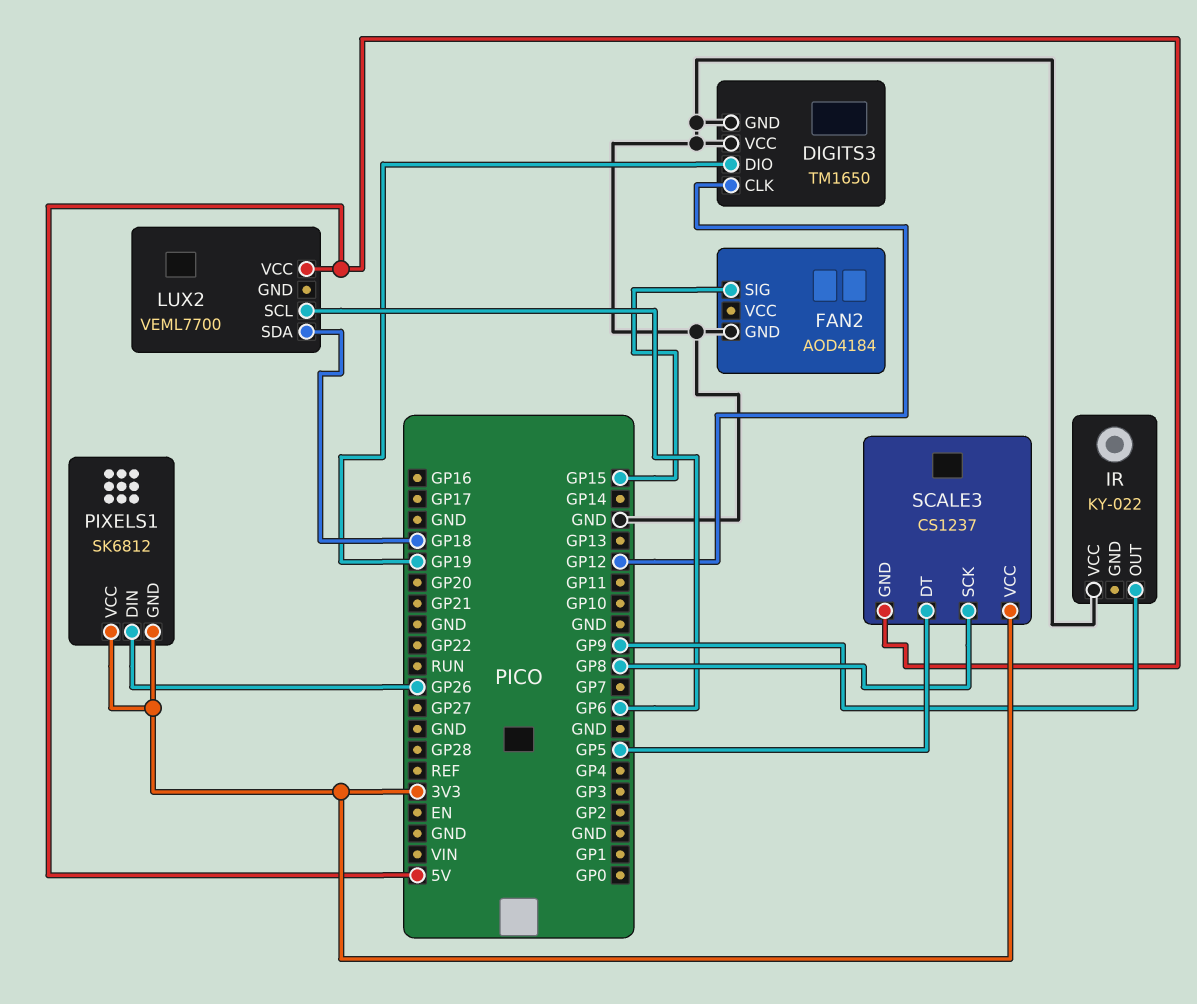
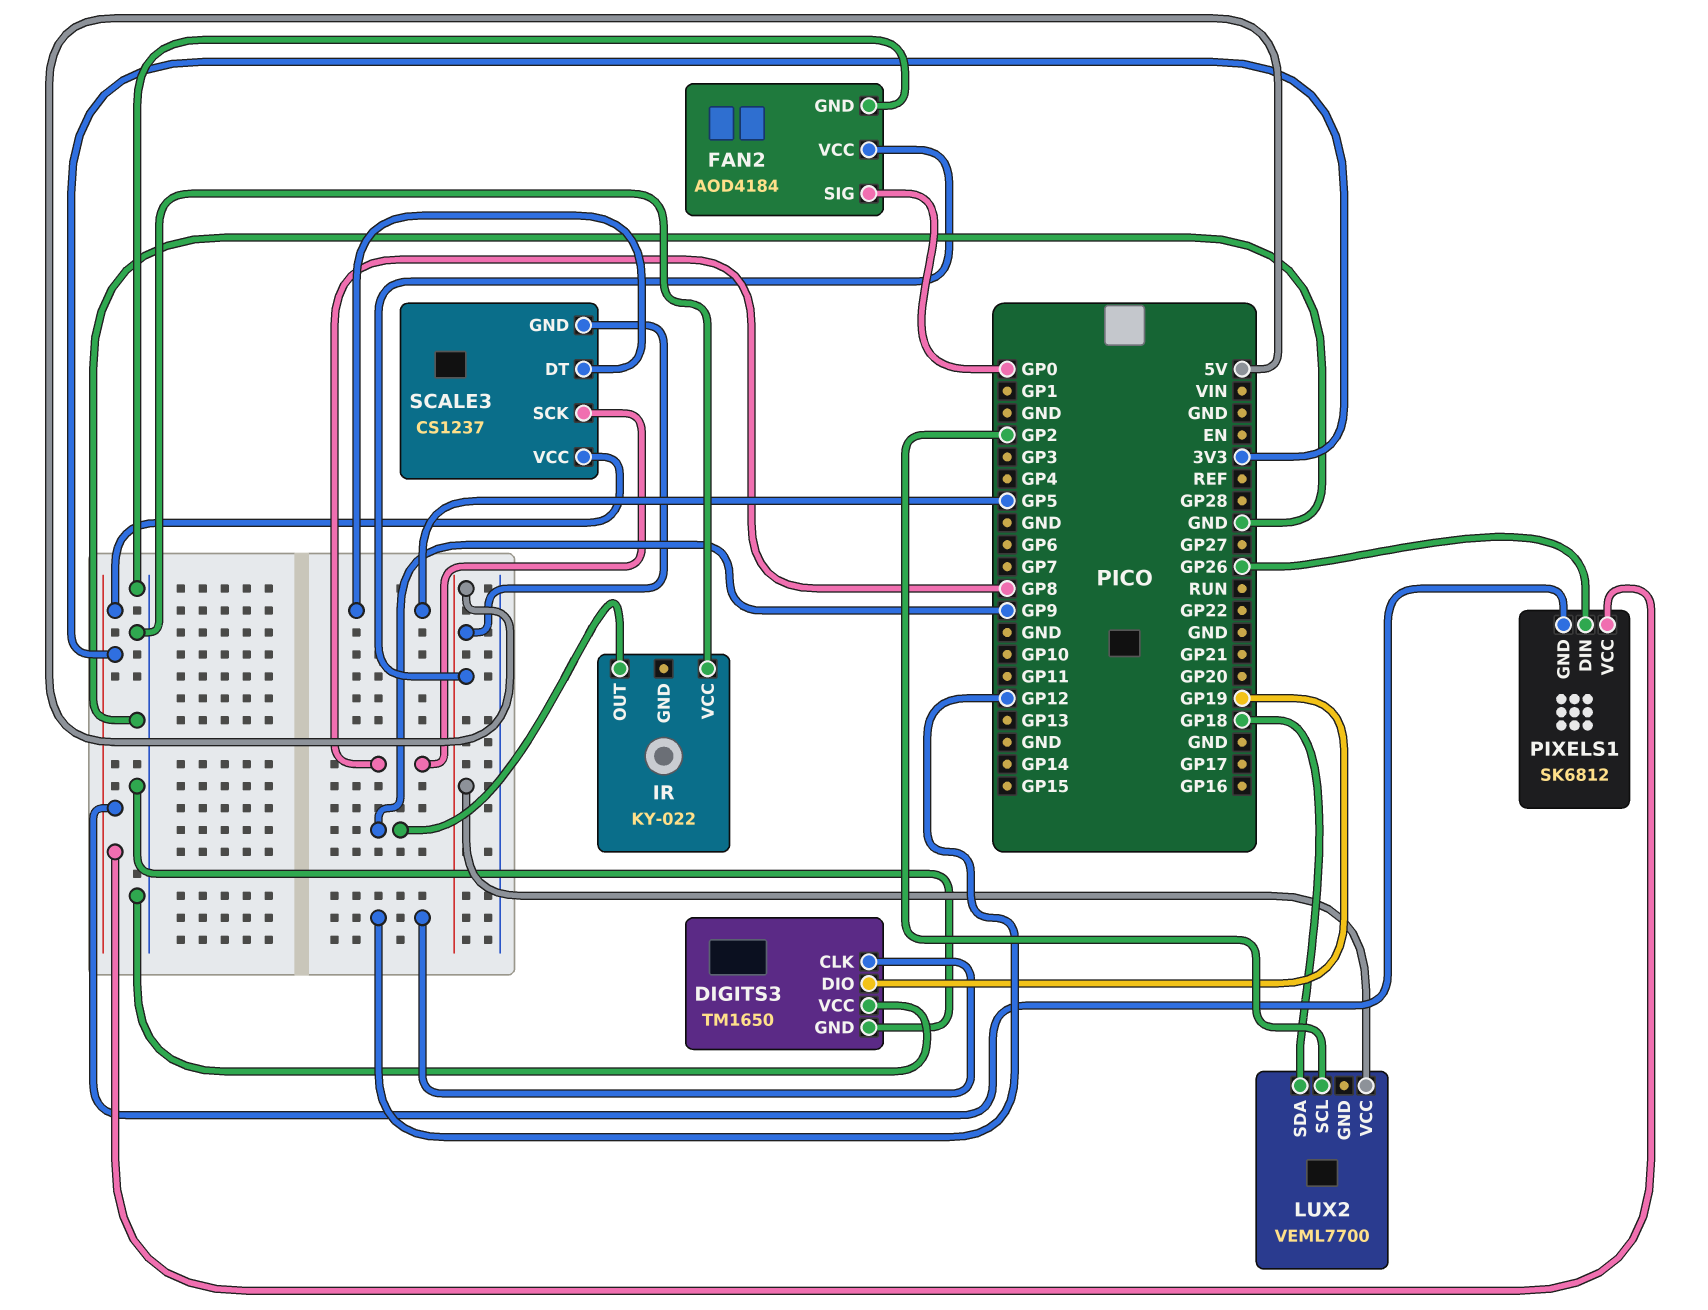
FAN2 pin SIG: GP15 -> GP0
FAN2 pin VCC: none -> 5V
LUX2 pin SCL: GP6 -> GP2

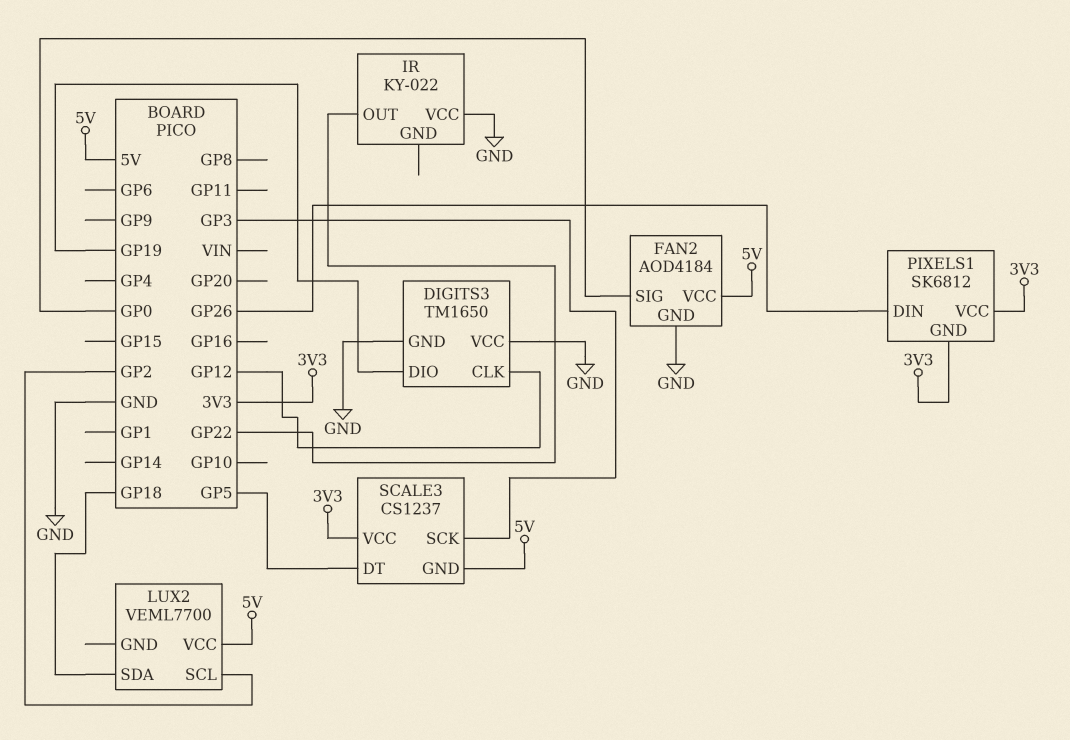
IR pin OUT: GP9 -> GP22
SCALE3 pin SCK: GP8 -> GP3

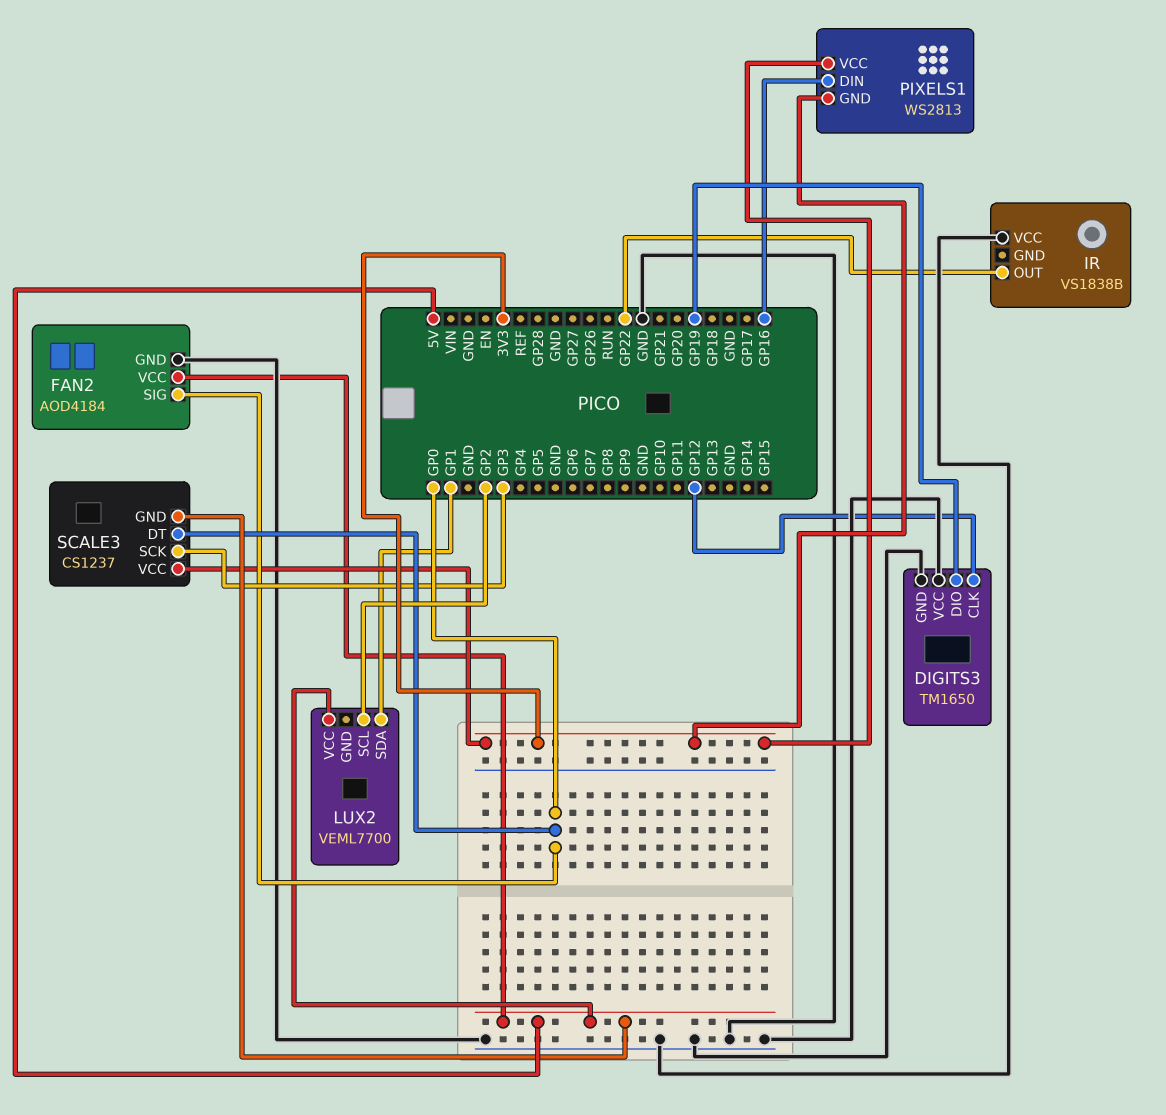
IR: KY-022 -> VS1838B
LUX2 pin SDA: GP18 -> GP1
PIXELS1: SK6812 -> WS2813
PIXELS1 pin DIN: GP26 -> GP16
SCALE3 pin DT: GP5 -> GP0

